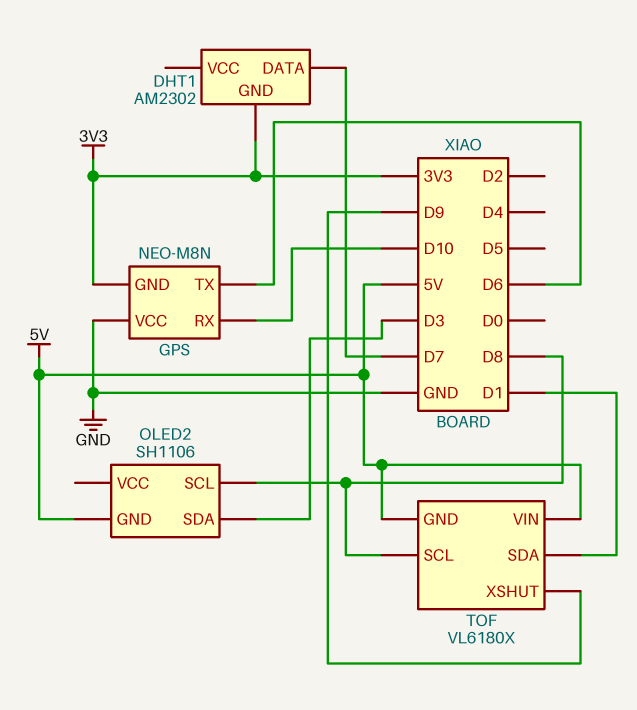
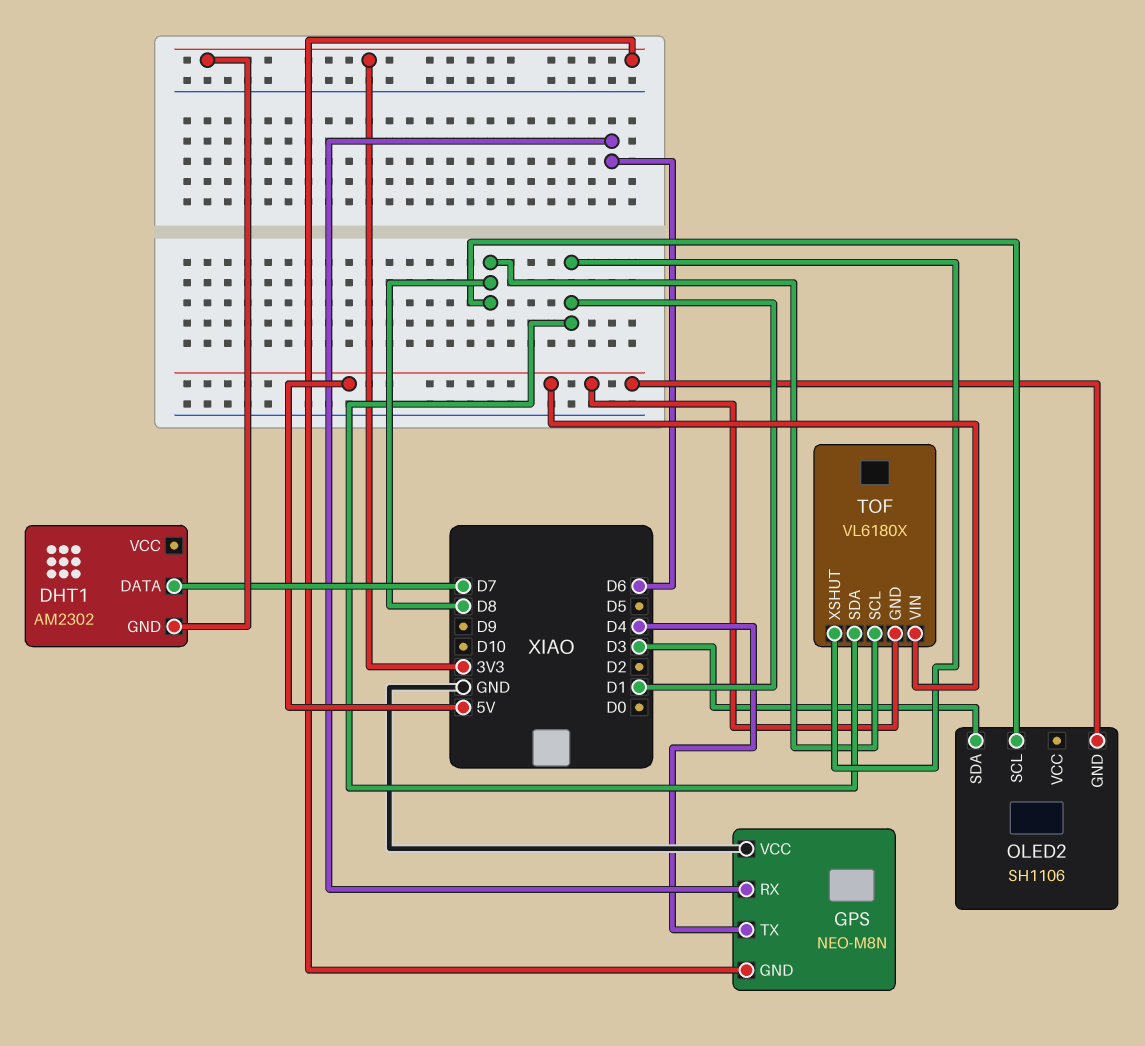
GPS pin RX: D10 -> D6
GPS pin TX: D6 -> D4
TOF pin XSHUT: D9 -> D1

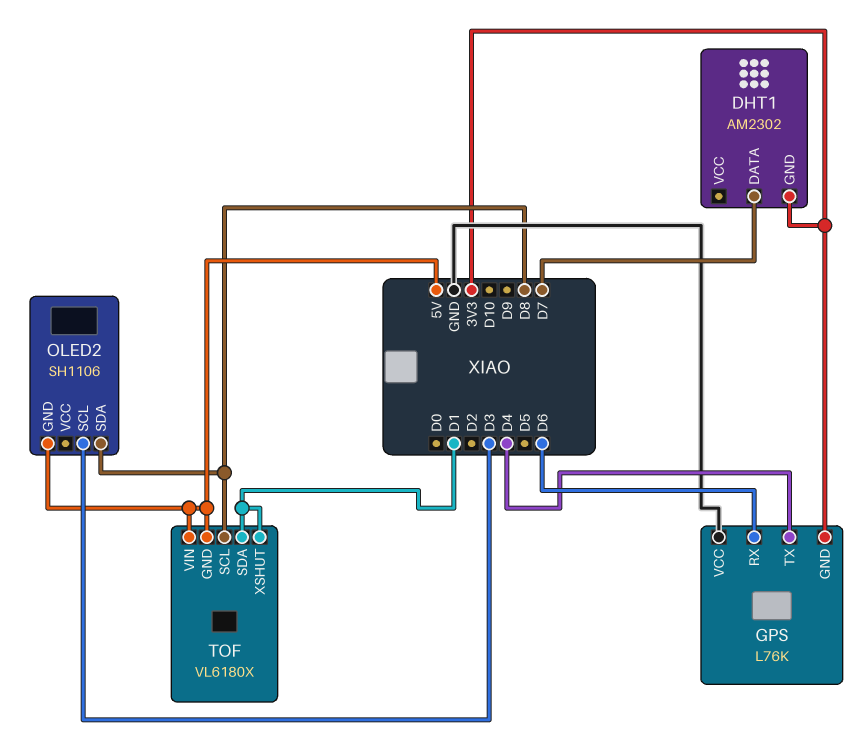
GPS: NEO-M8N -> L76K
OLED2 pin SCL: D8 -> D3
OLED2 pin SDA: D3 -> D8

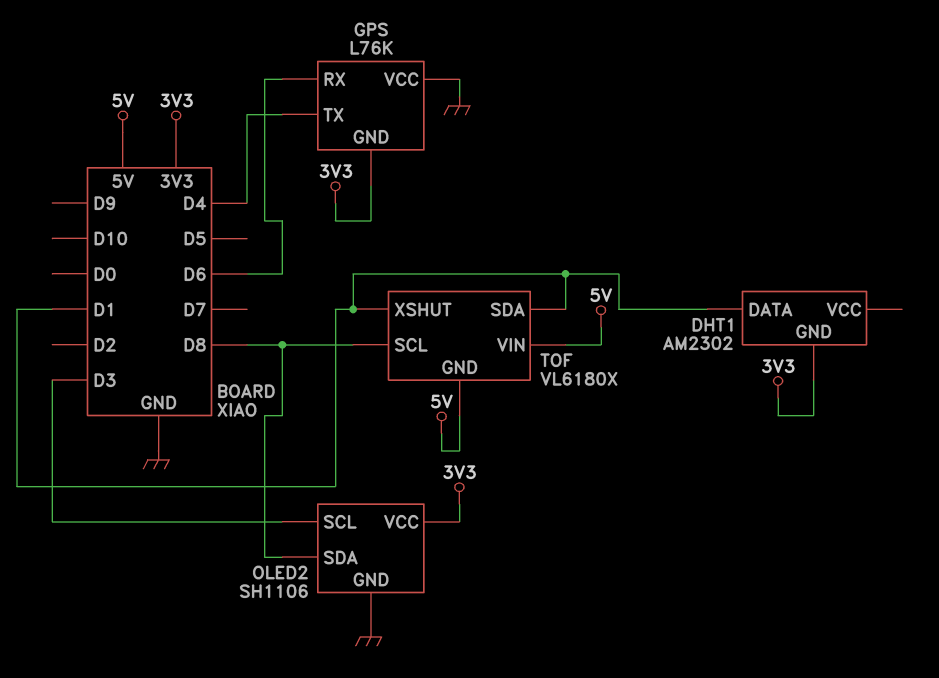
DHT1 pin DATA: D7 -> D1
OLED2 pin GND: 5V -> GND
OLED2 pin VCC: none -> 3V3

